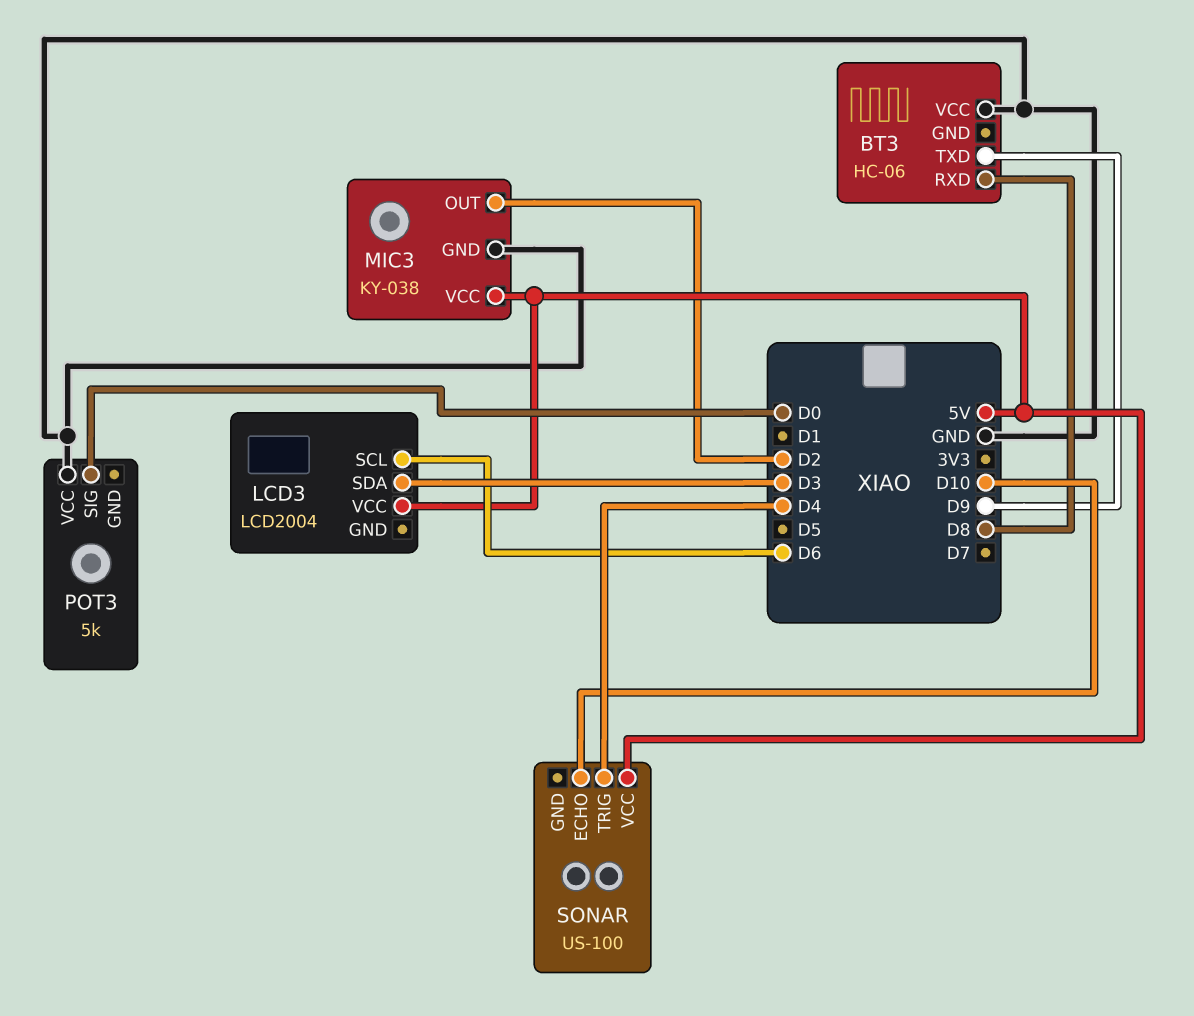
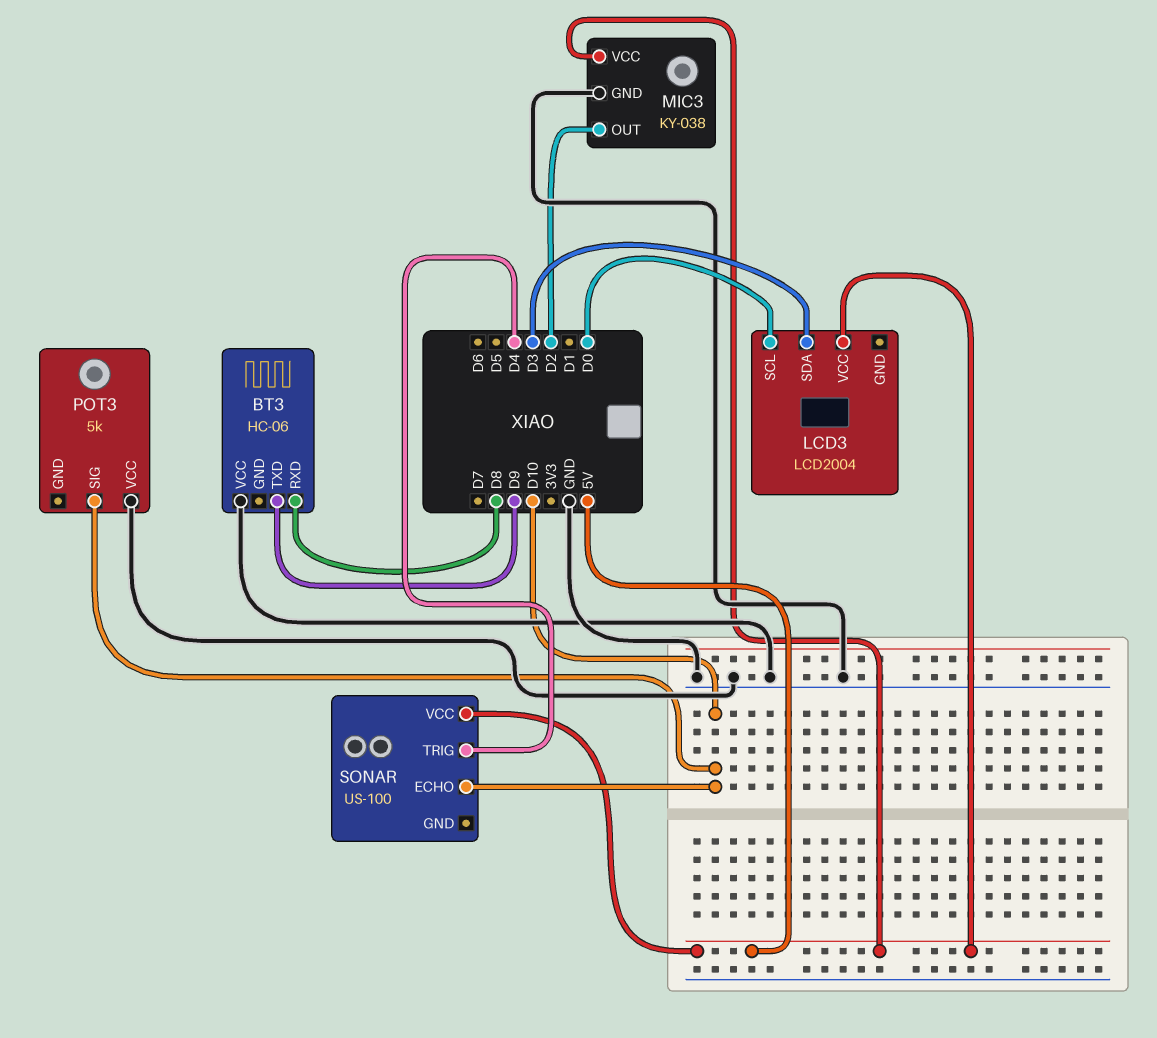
LCD3 pin SCL: D6 -> D0
POT3 pin SIG: D0 -> D10

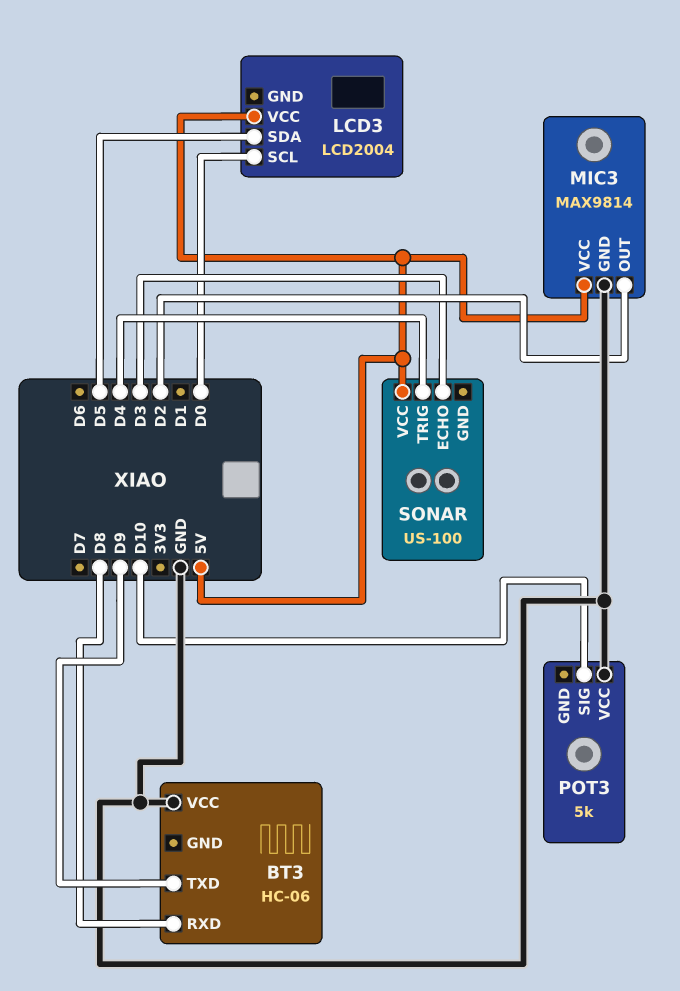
LCD3 pin SDA: D3 -> D5
MIC3: KY-038 -> MAX9814
SONAR pin ECHO: D10 -> D3

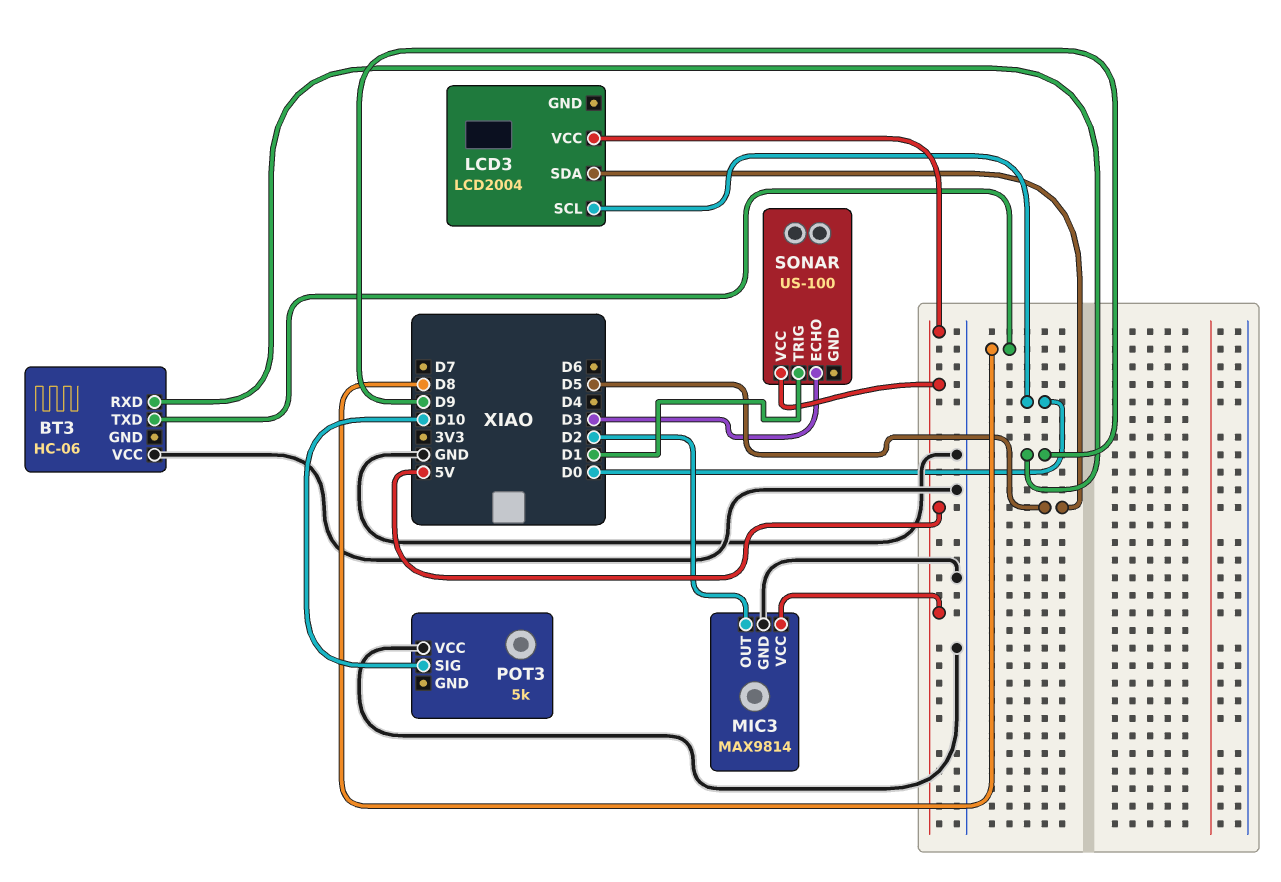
BT3 pin RXD: D8 -> D9
BT3 pin TXD: D9 -> D8
SONAR pin TRIG: D4 -> D1

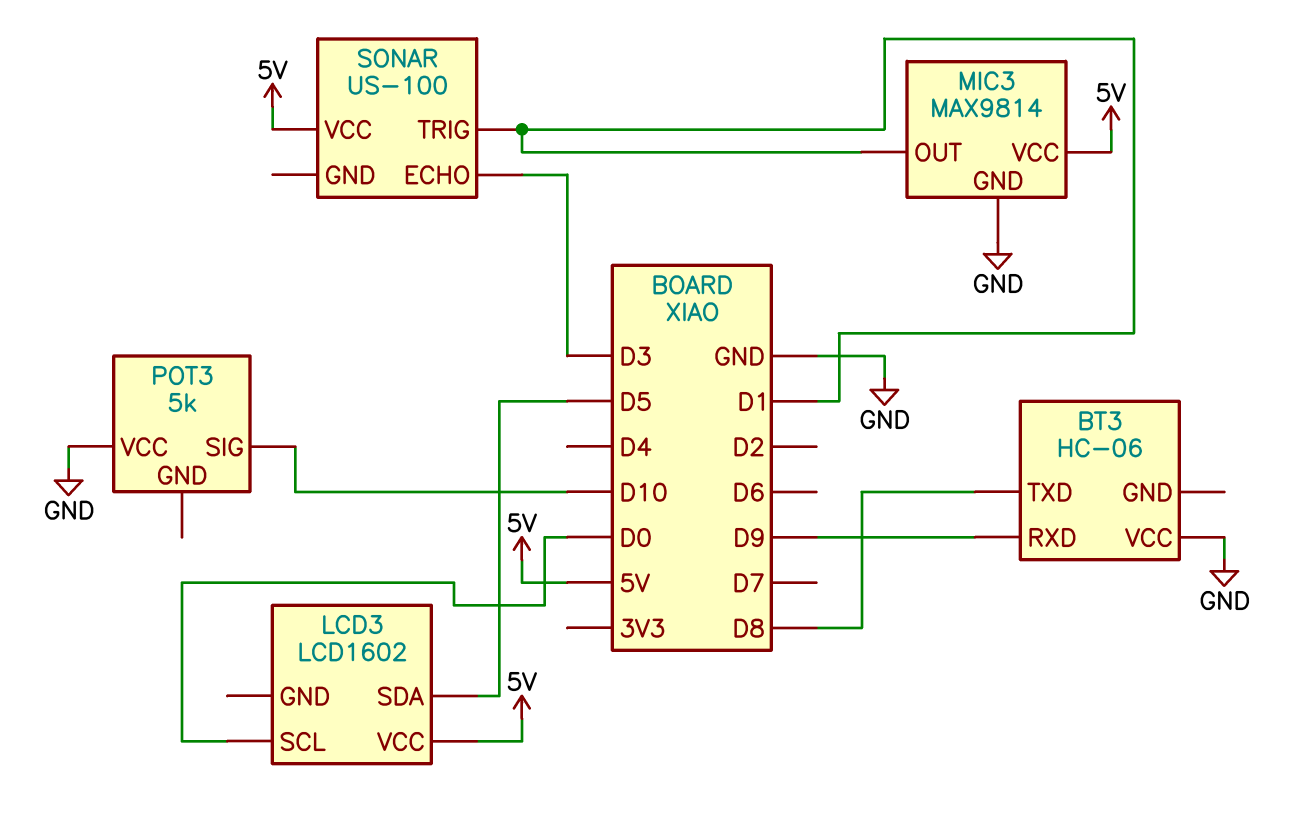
LCD3: LCD2004 -> LCD1602
MIC3 pin OUT: D2 -> D1

